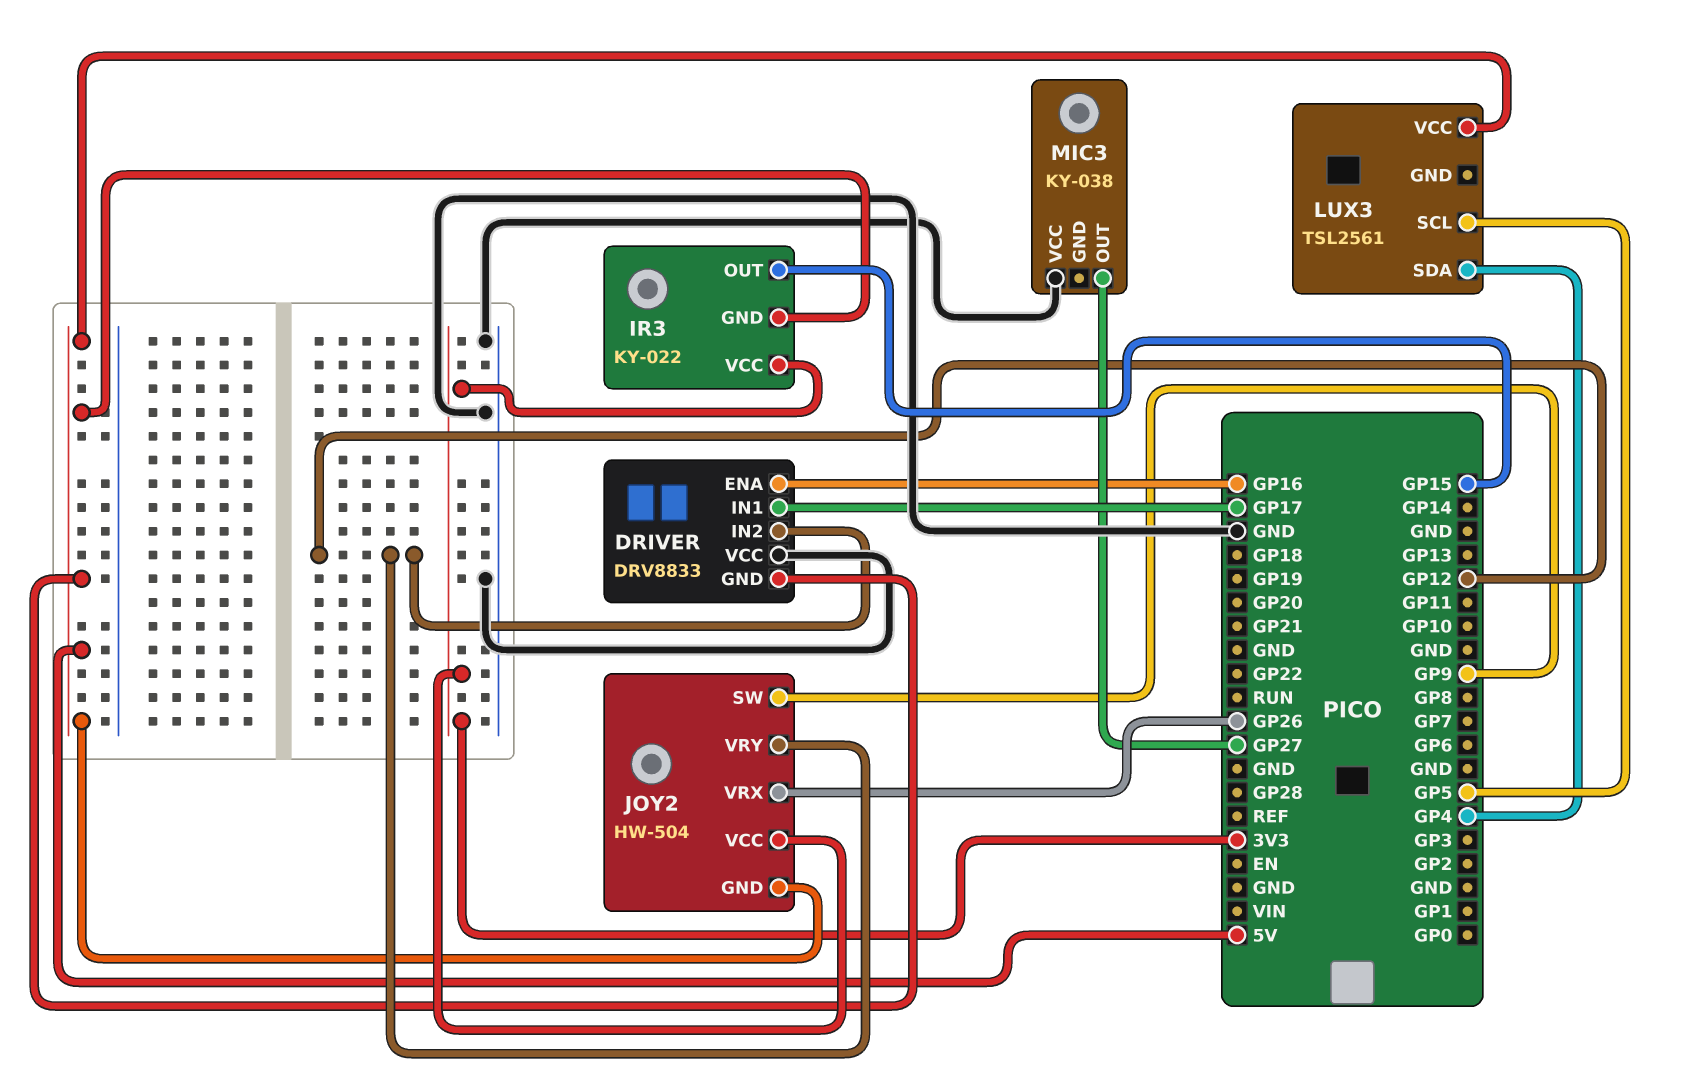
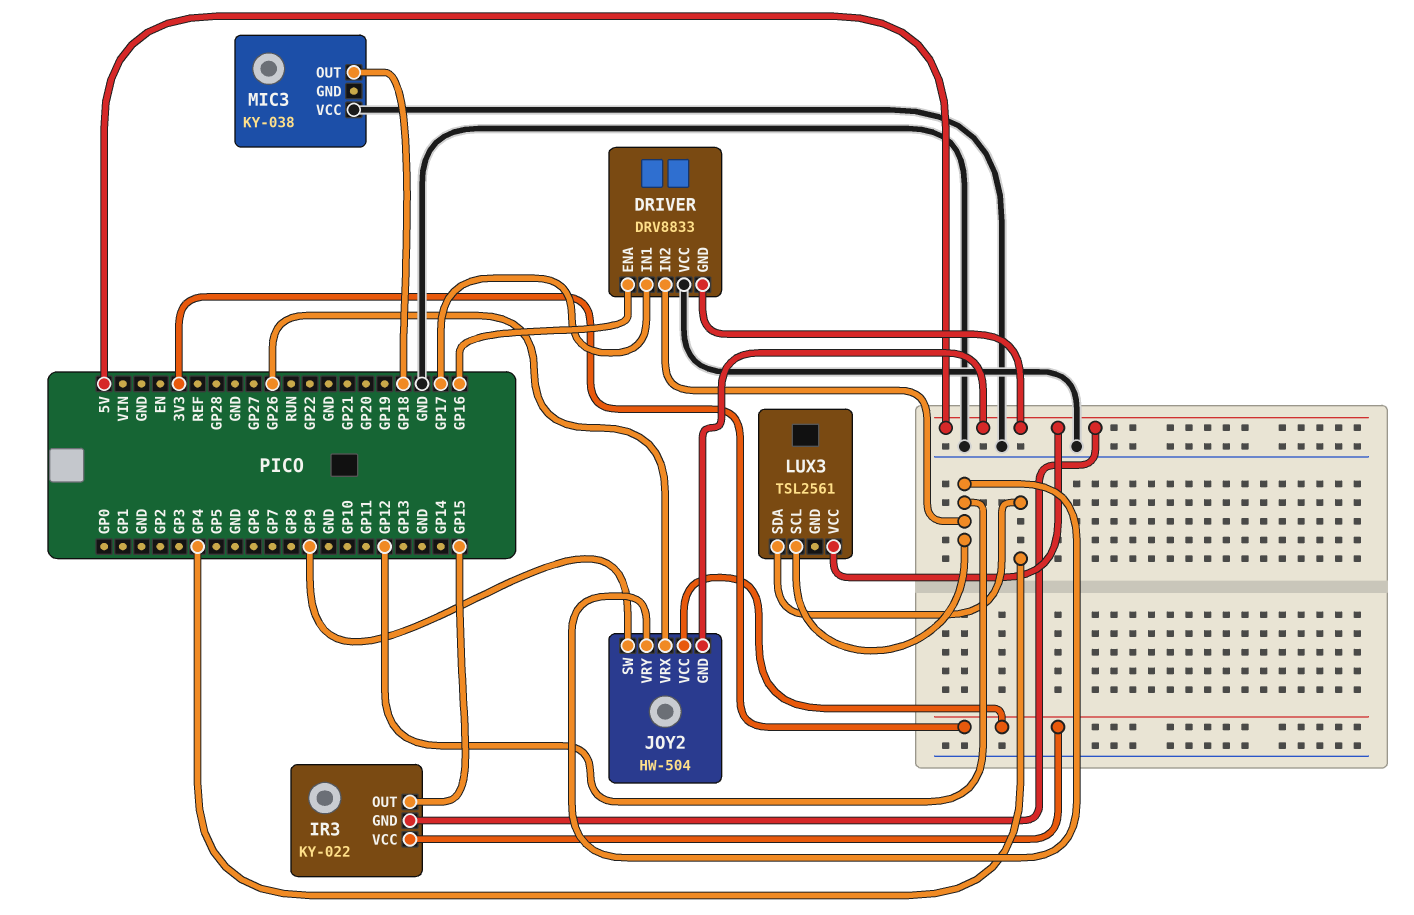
LUX3 pin SCL: GP5 -> GP12
MIC3 pin OUT: GP27 -> GP18

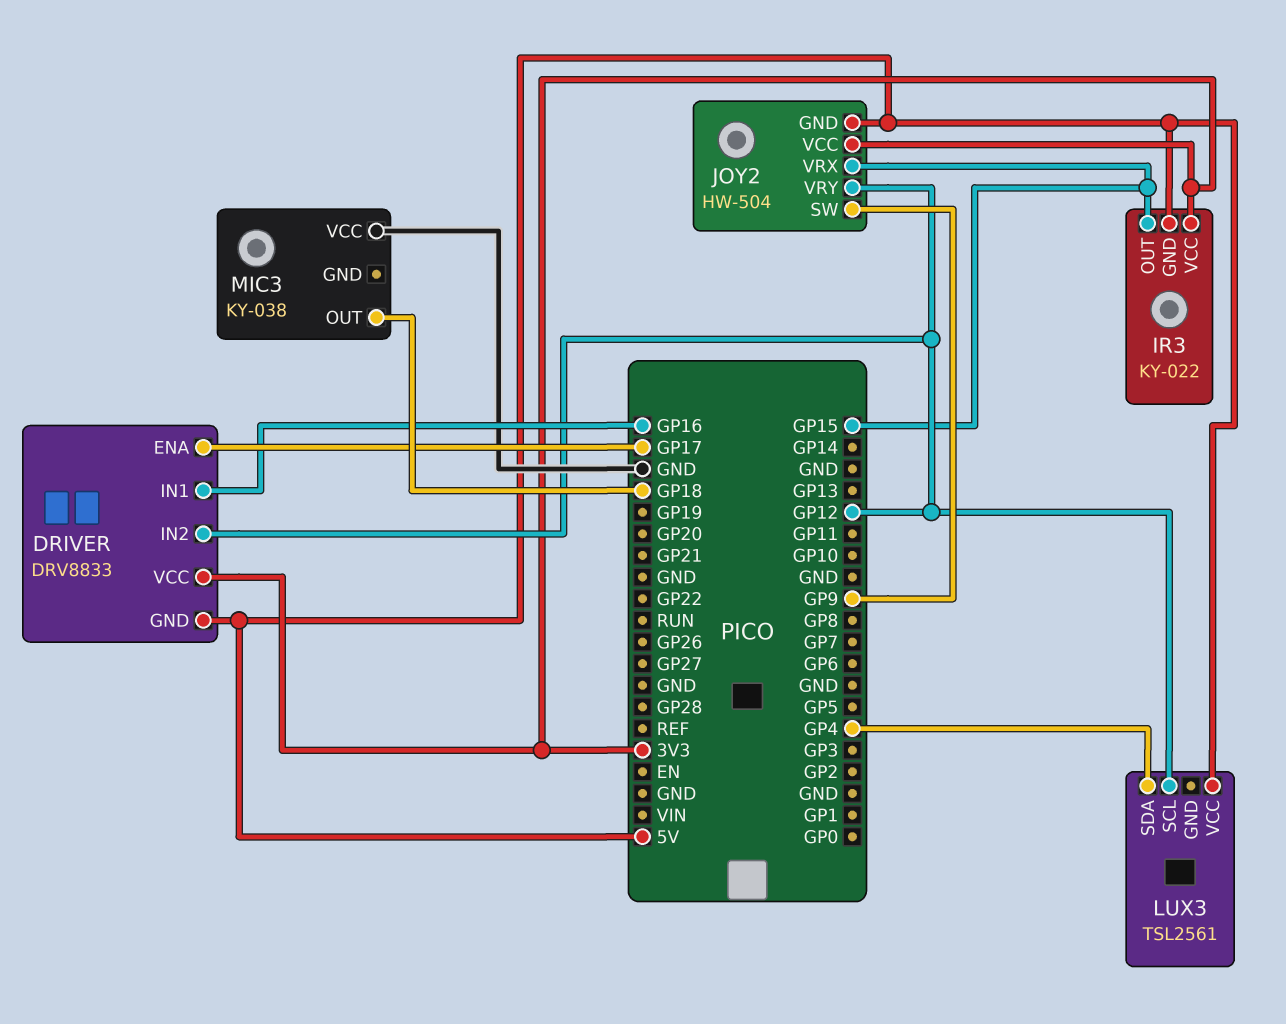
DRIVER pin ENA: GP16 -> GP17
DRIVER pin IN1: GP17 -> GP16
DRIVER pin VCC: GND -> 3V3
JOY2 pin VRX: GP26 -> GP15

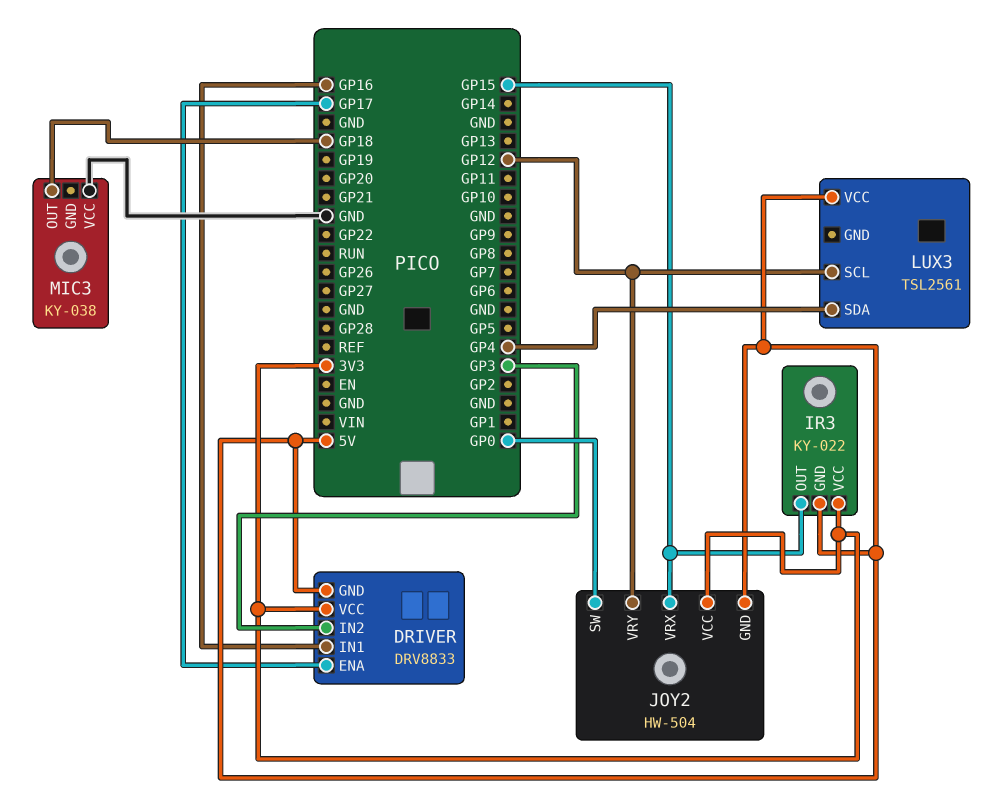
DRIVER pin IN2: GP12 -> GP3
JOY2 pin SW: GP9 -> GP0

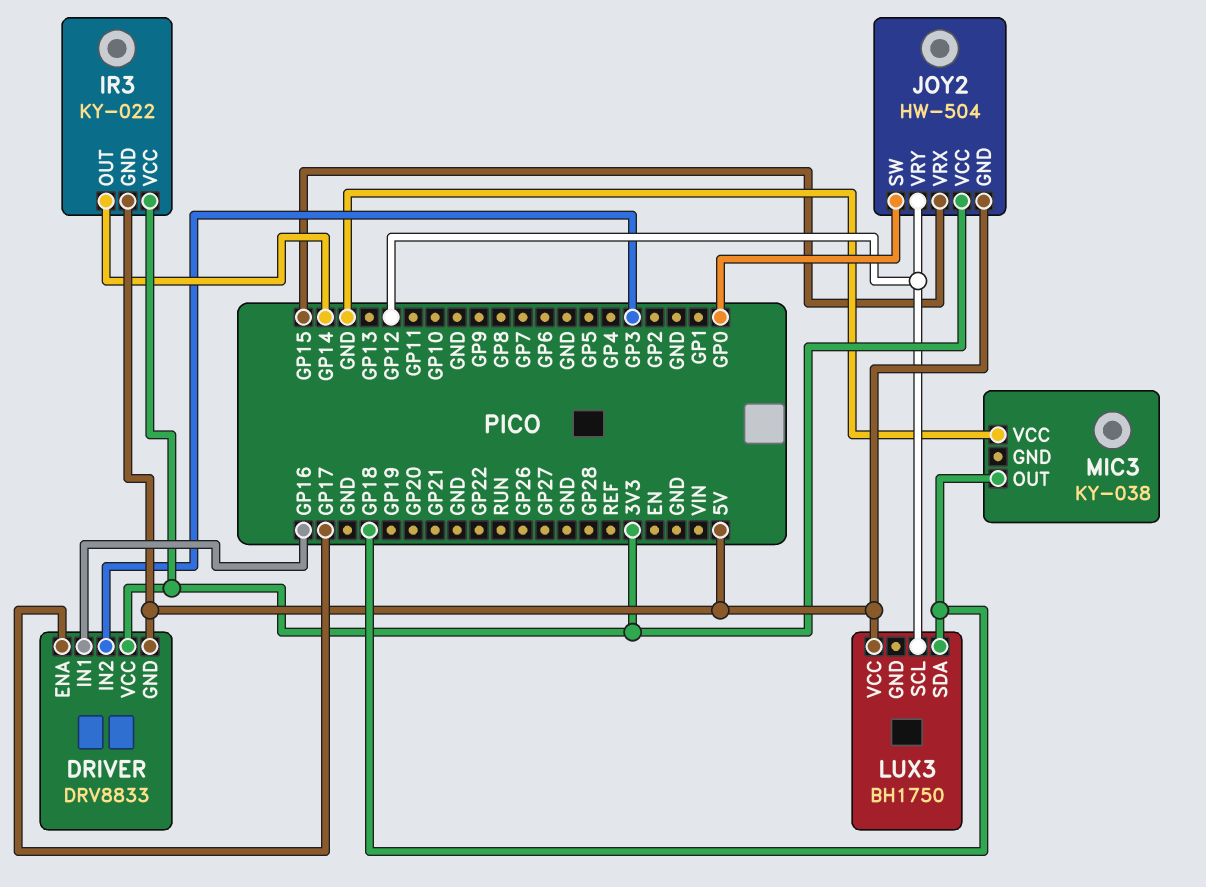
IR3 pin OUT: GP15 -> GP14
LUX3: TSL2561 -> BH1750
LUX3 pin SDA: GP4 -> GP18

